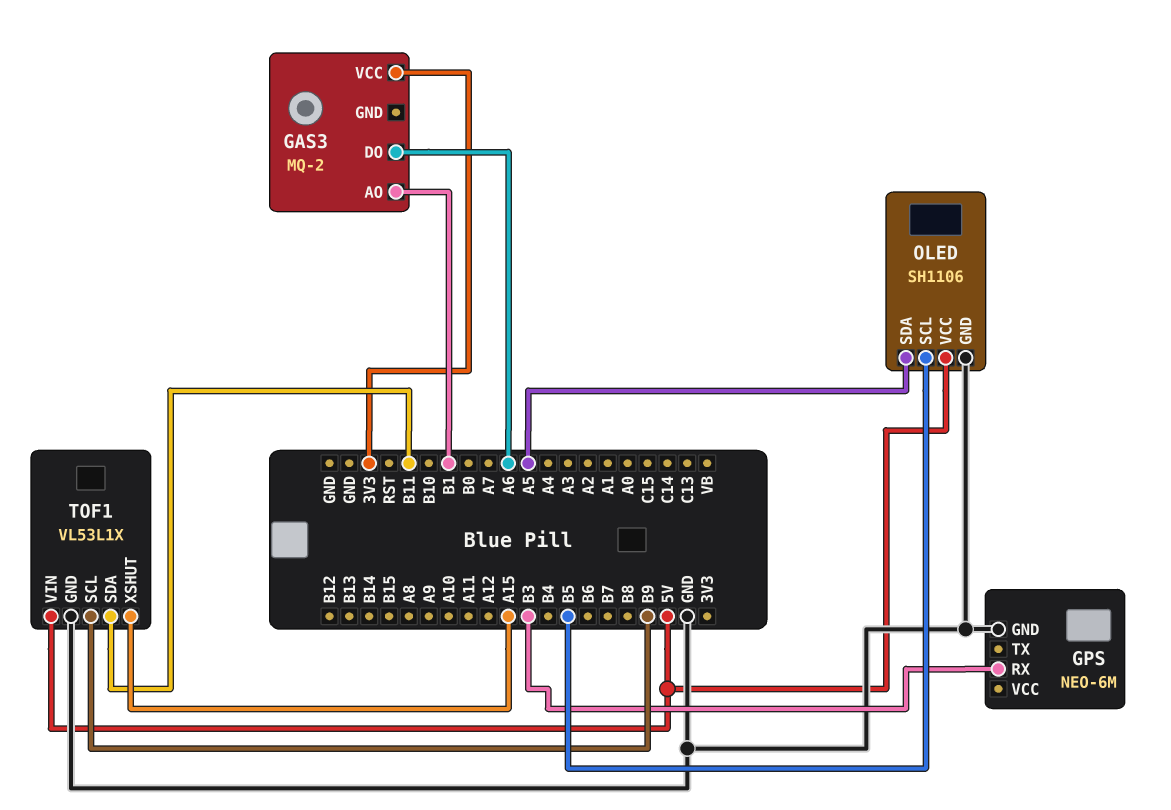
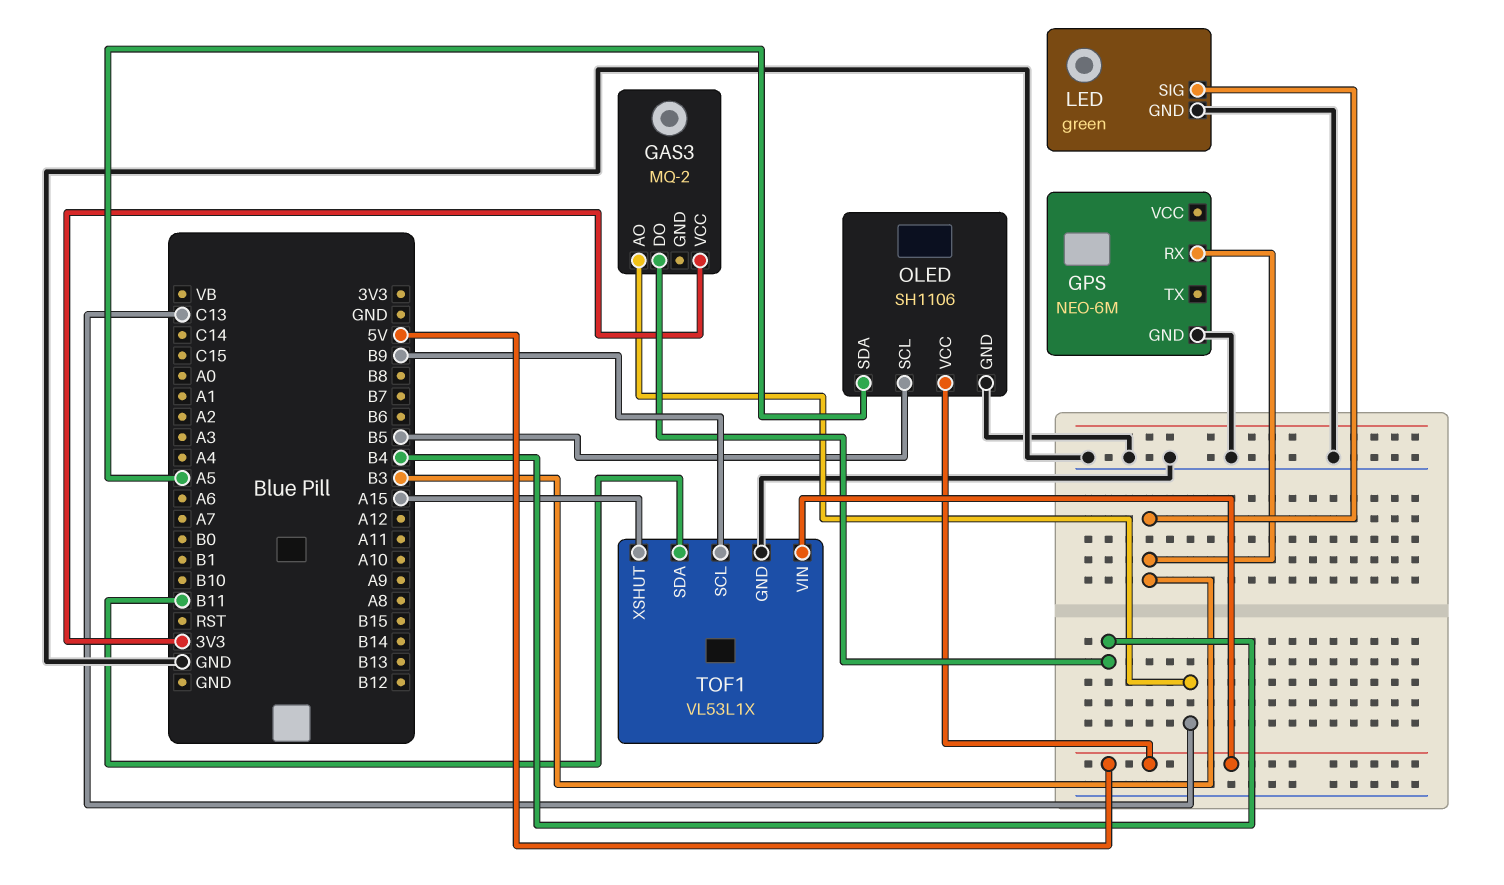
GAS3 pin AO: B1 -> C13
GAS3 pin DO: A6 -> B4
LED: none -> green
LED pin GND: none -> GND
LED pin SIG: none -> B3

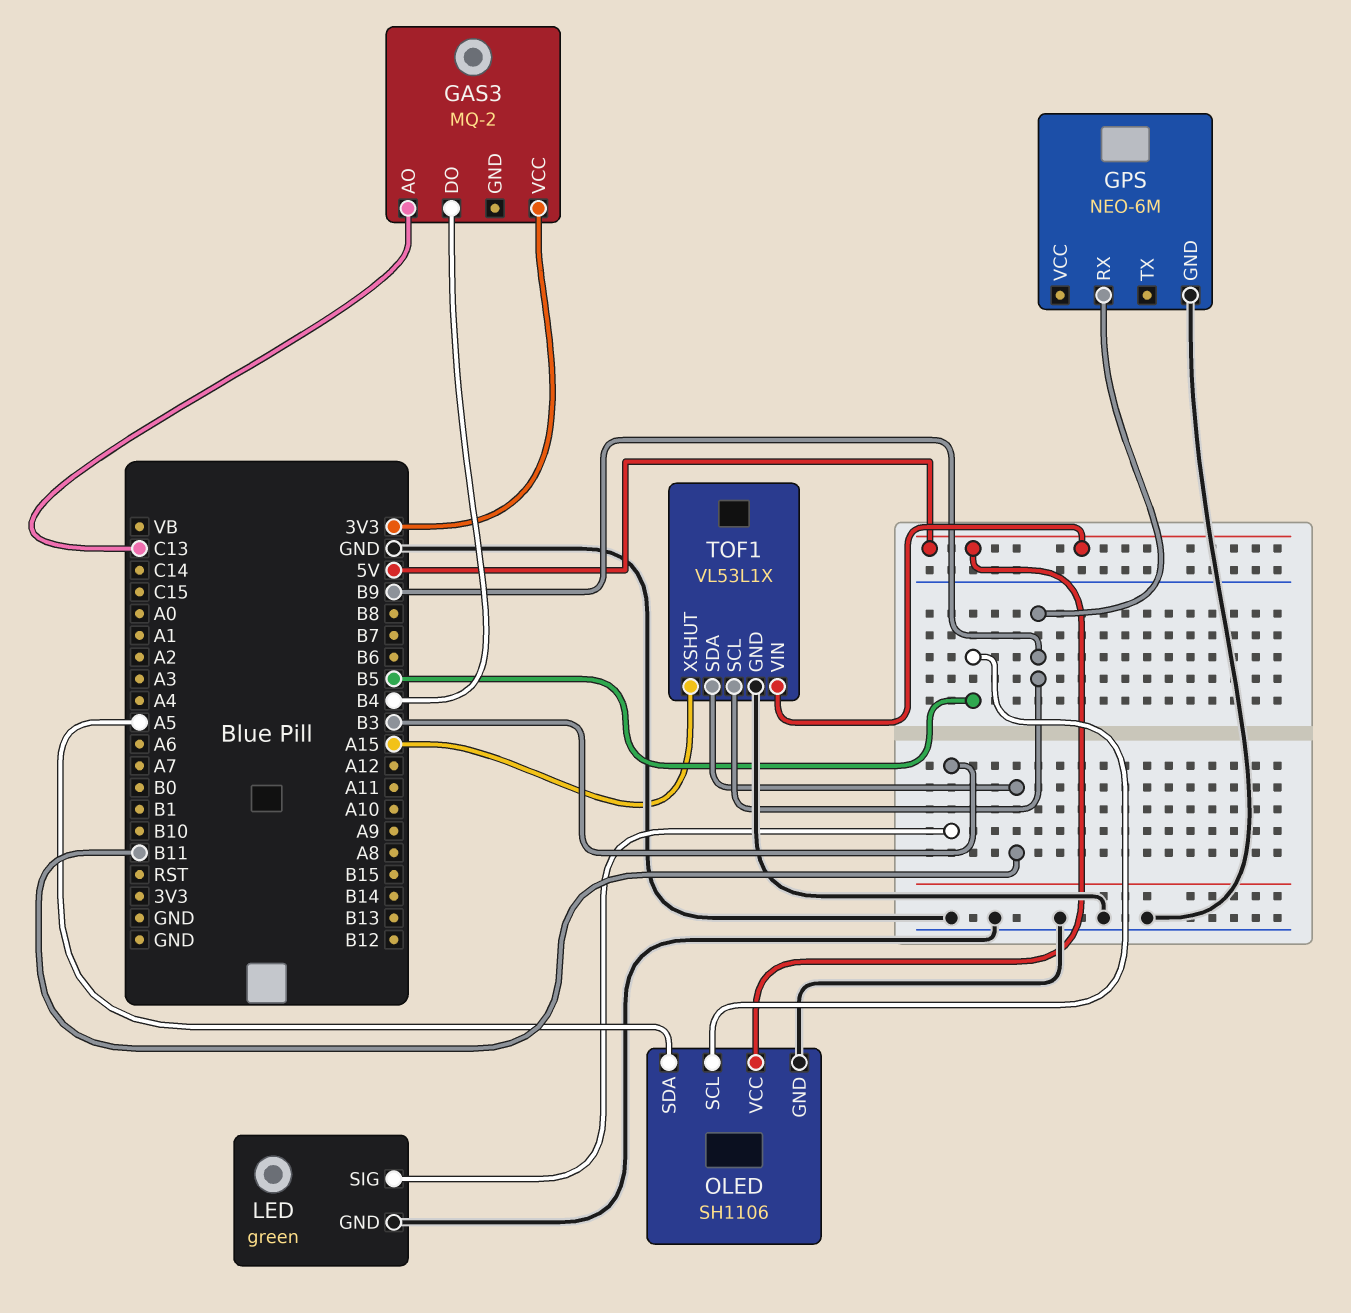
GPS pin RX: B3 -> B9

